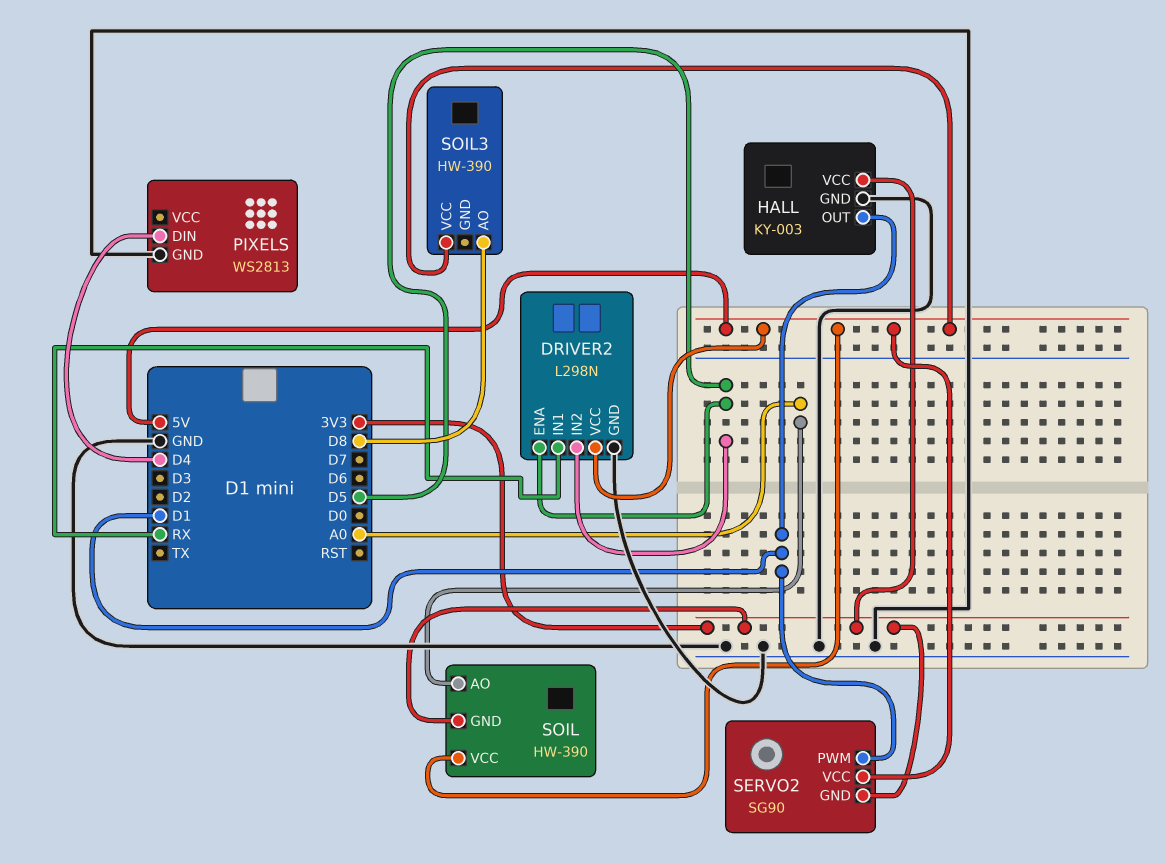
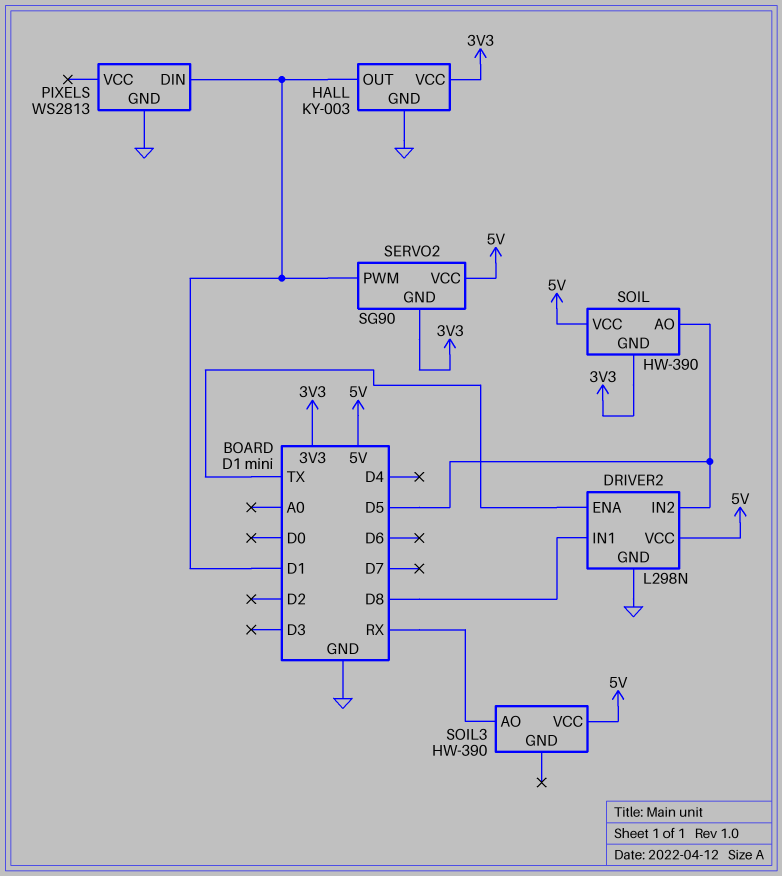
DRIVER2 pin ENA: D5 -> TX
DRIVER2 pin IN1: RX -> D8
PIXELS pin DIN: D4 -> D1
SOIL pin AO: A0 -> D5
SOIL3 pin AO: D8 -> RX

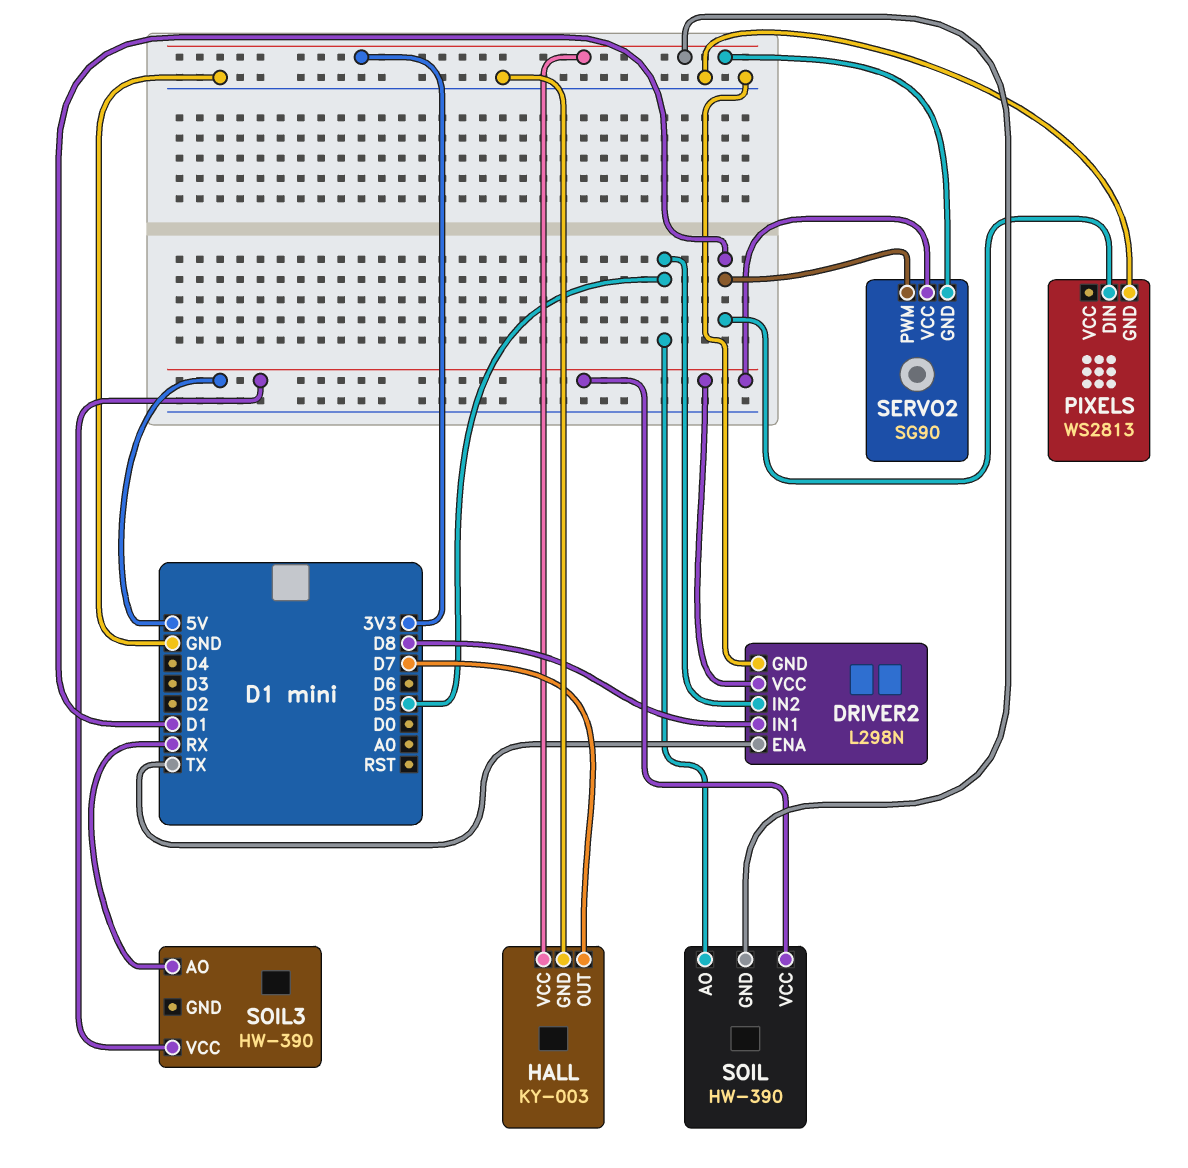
HALL pin OUT: D1 -> D7

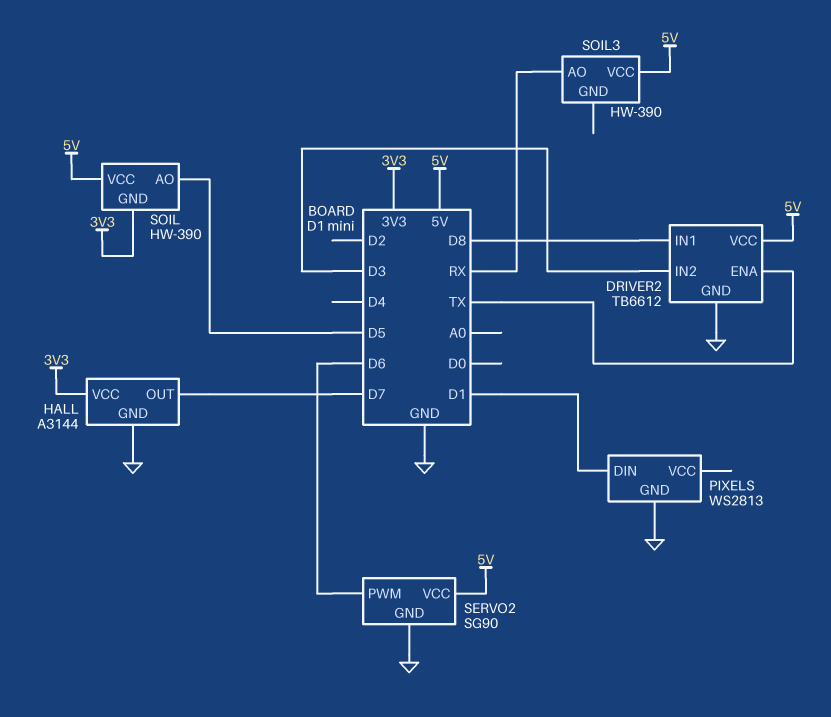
DRIVER2: L298N -> TB6612
DRIVER2 pin IN2: D5 -> D3
HALL: KY-003 -> A3144
SERVO2 pin GND: 3V3 -> GND
SERVO2 pin PWM: D1 -> D6

